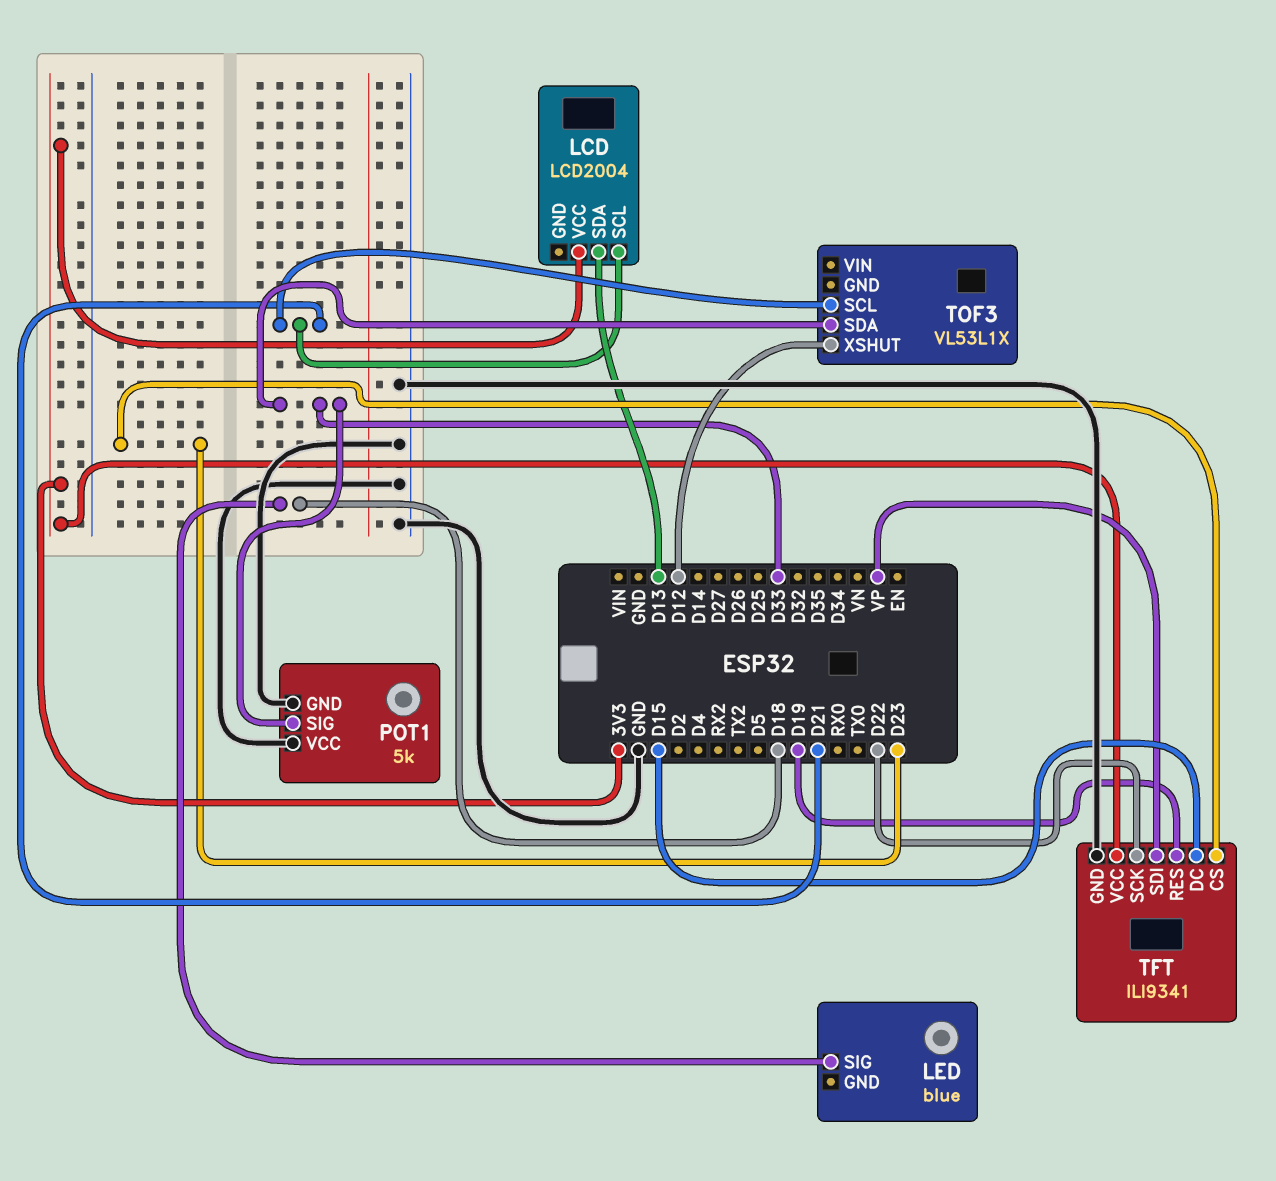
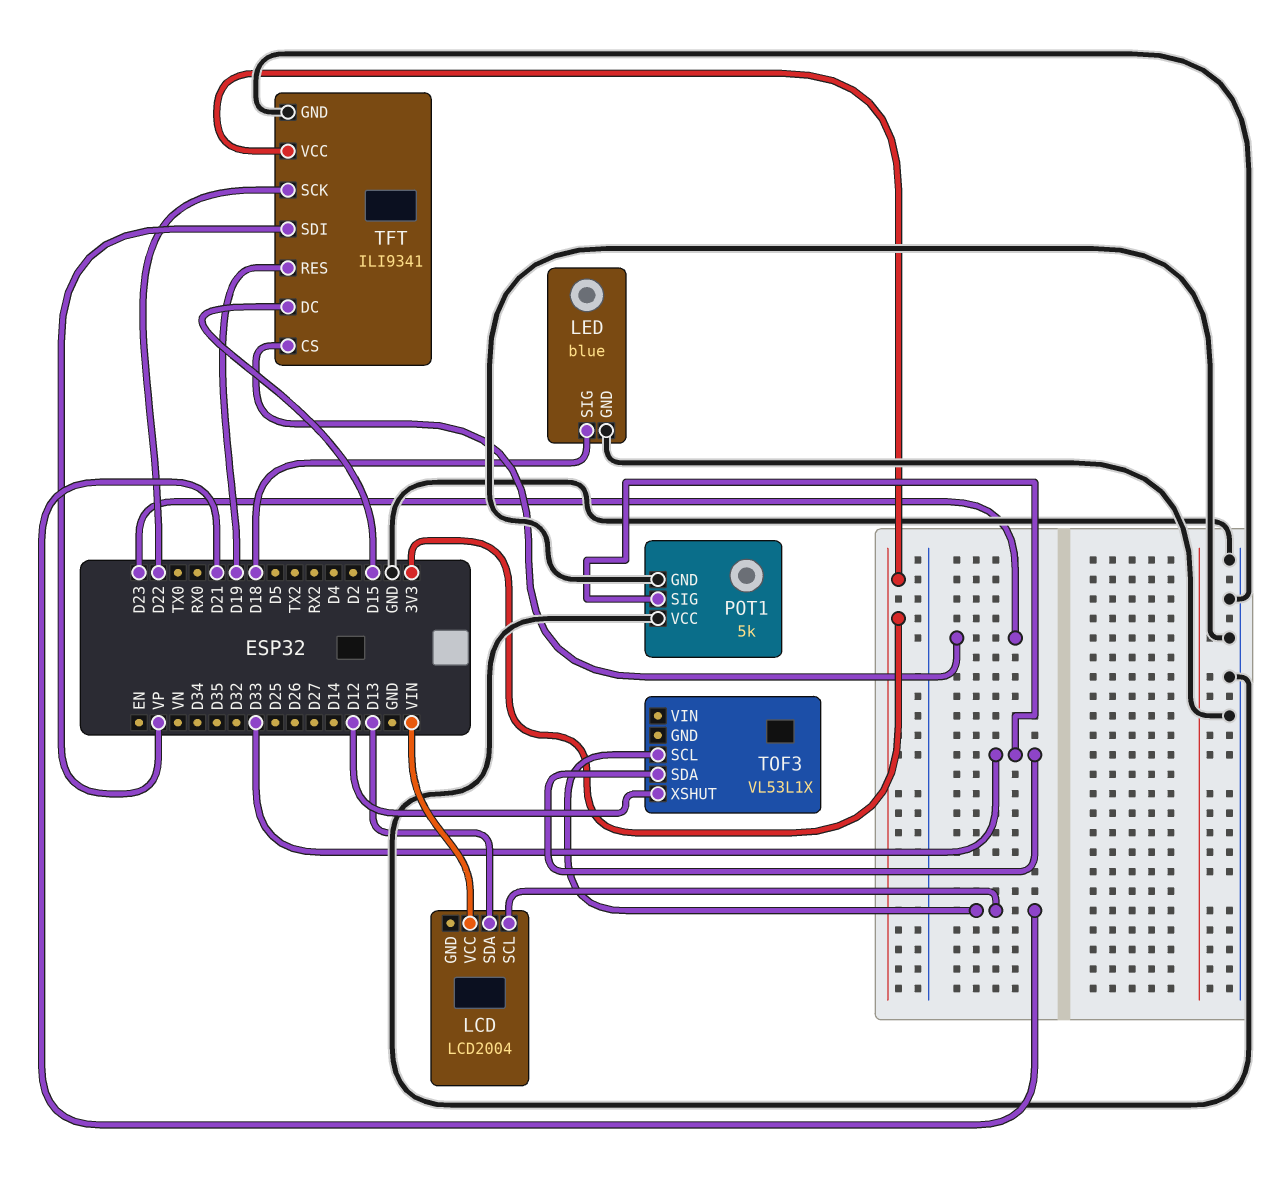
LCD pin VCC: 3V3 -> VIN
LED pin GND: none -> GND

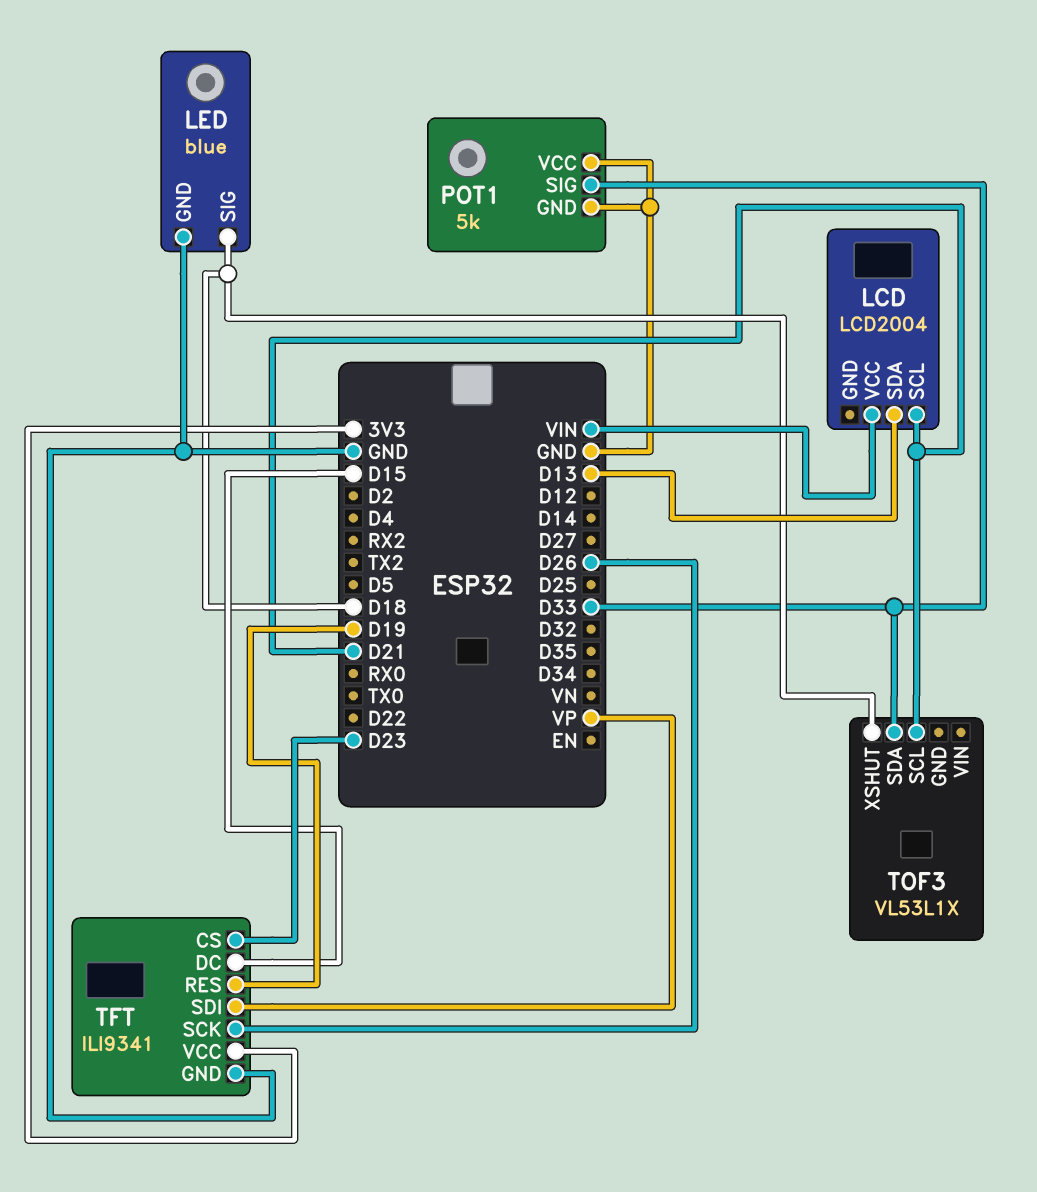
TFT pin SCK: D22 -> D26
TOF3 pin XSHUT: D12 -> D18

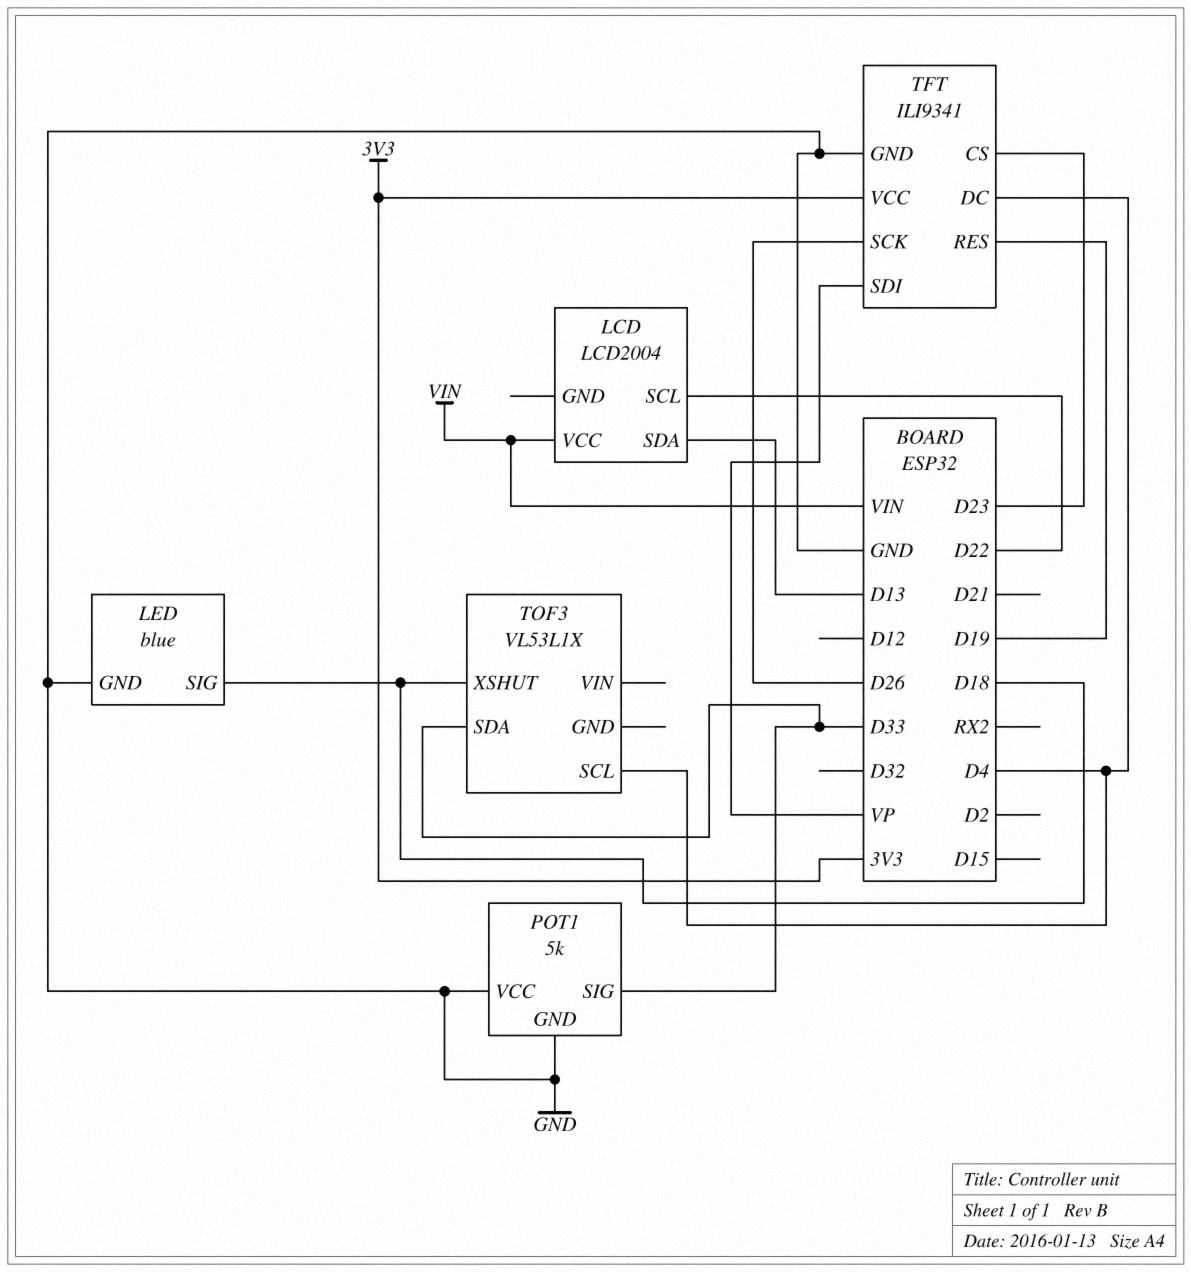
LCD pin SCL: D21 -> D22
TFT pin DC: D15 -> D4
TOF3 pin SCL: D21 -> D4

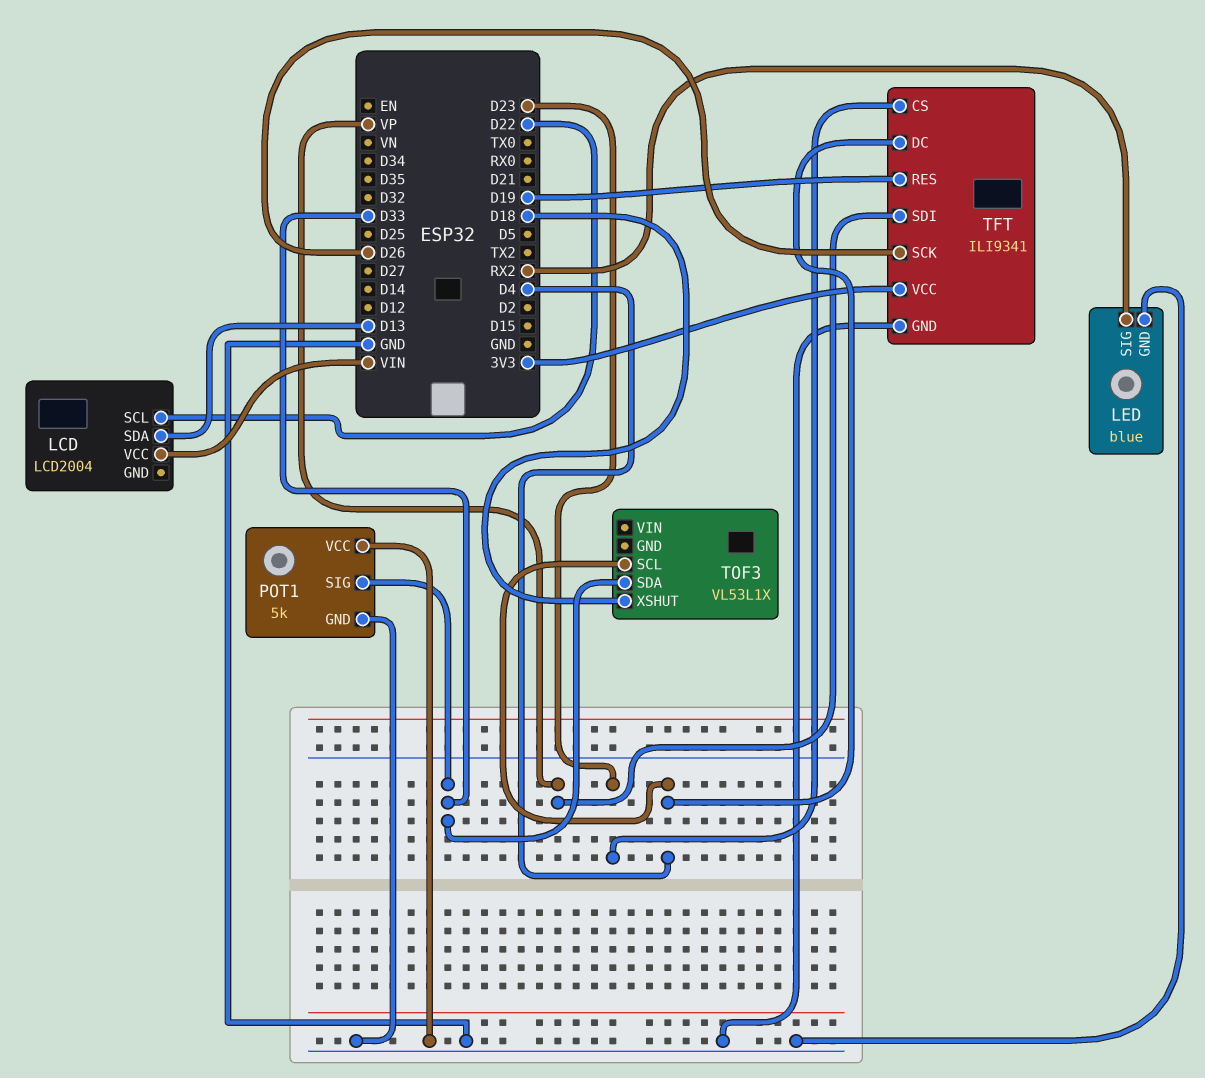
LED pin SIG: D18 -> RX2

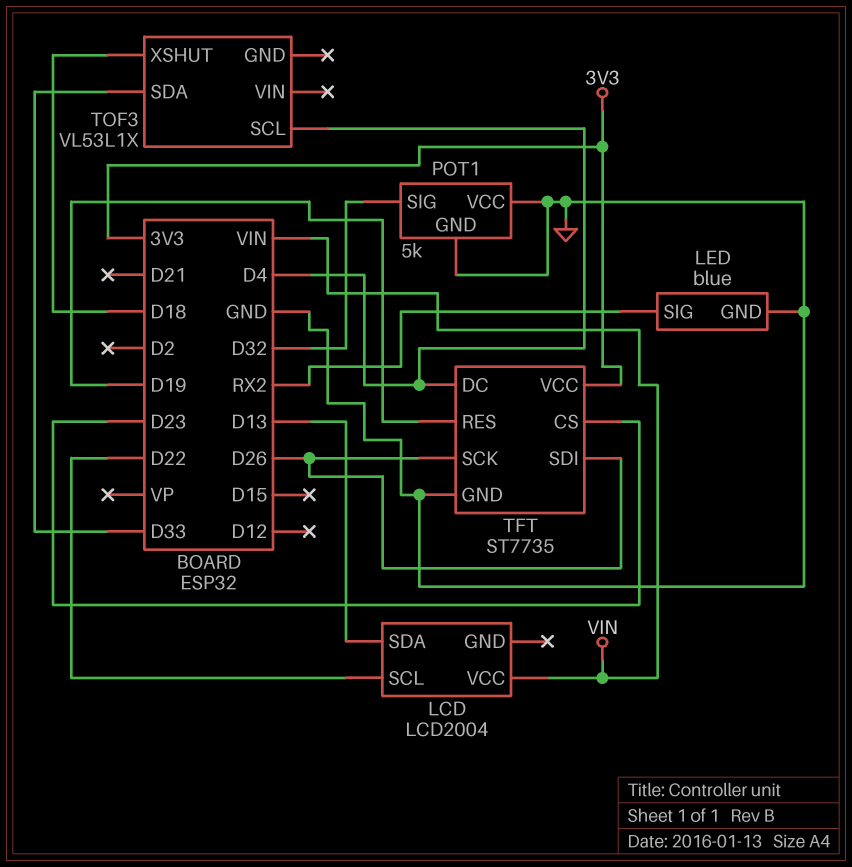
POT1 pin SIG: D33 -> D32
TFT: ILI9341 -> ST7735
TFT pin SDI: VP -> D26

